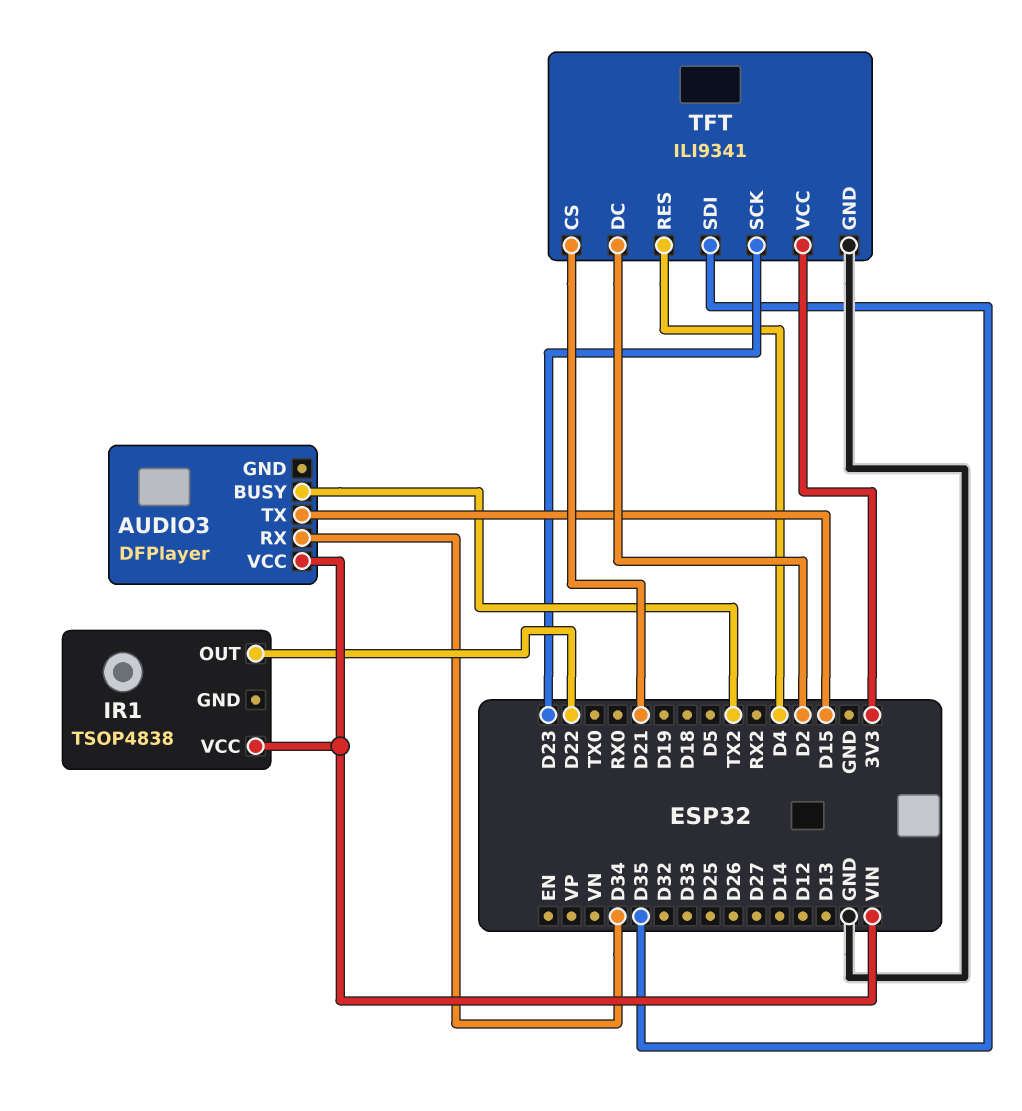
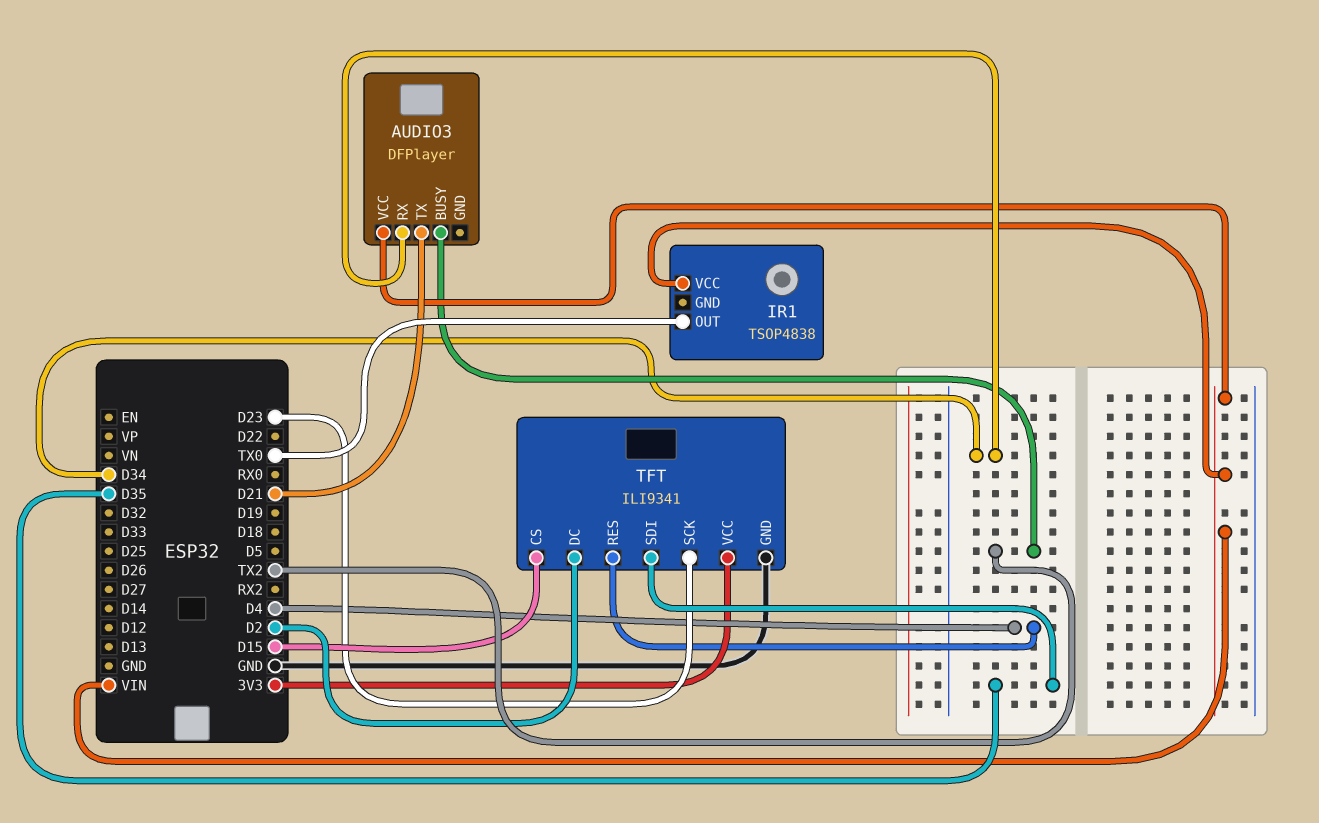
AUDIO3 pin TX: D15 -> D21
IR1 pin OUT: D22 -> TX0
TFT pin CS: D21 -> D15

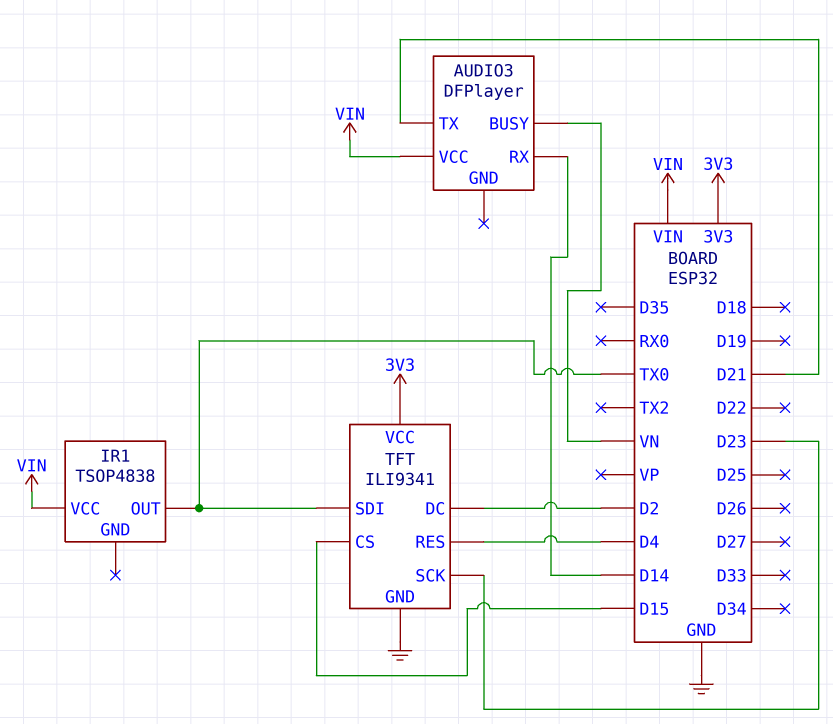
AUDIO3 pin BUSY: TX2 -> VN
AUDIO3 pin RX: D34 -> D14
TFT pin SDI: D35 -> TX0

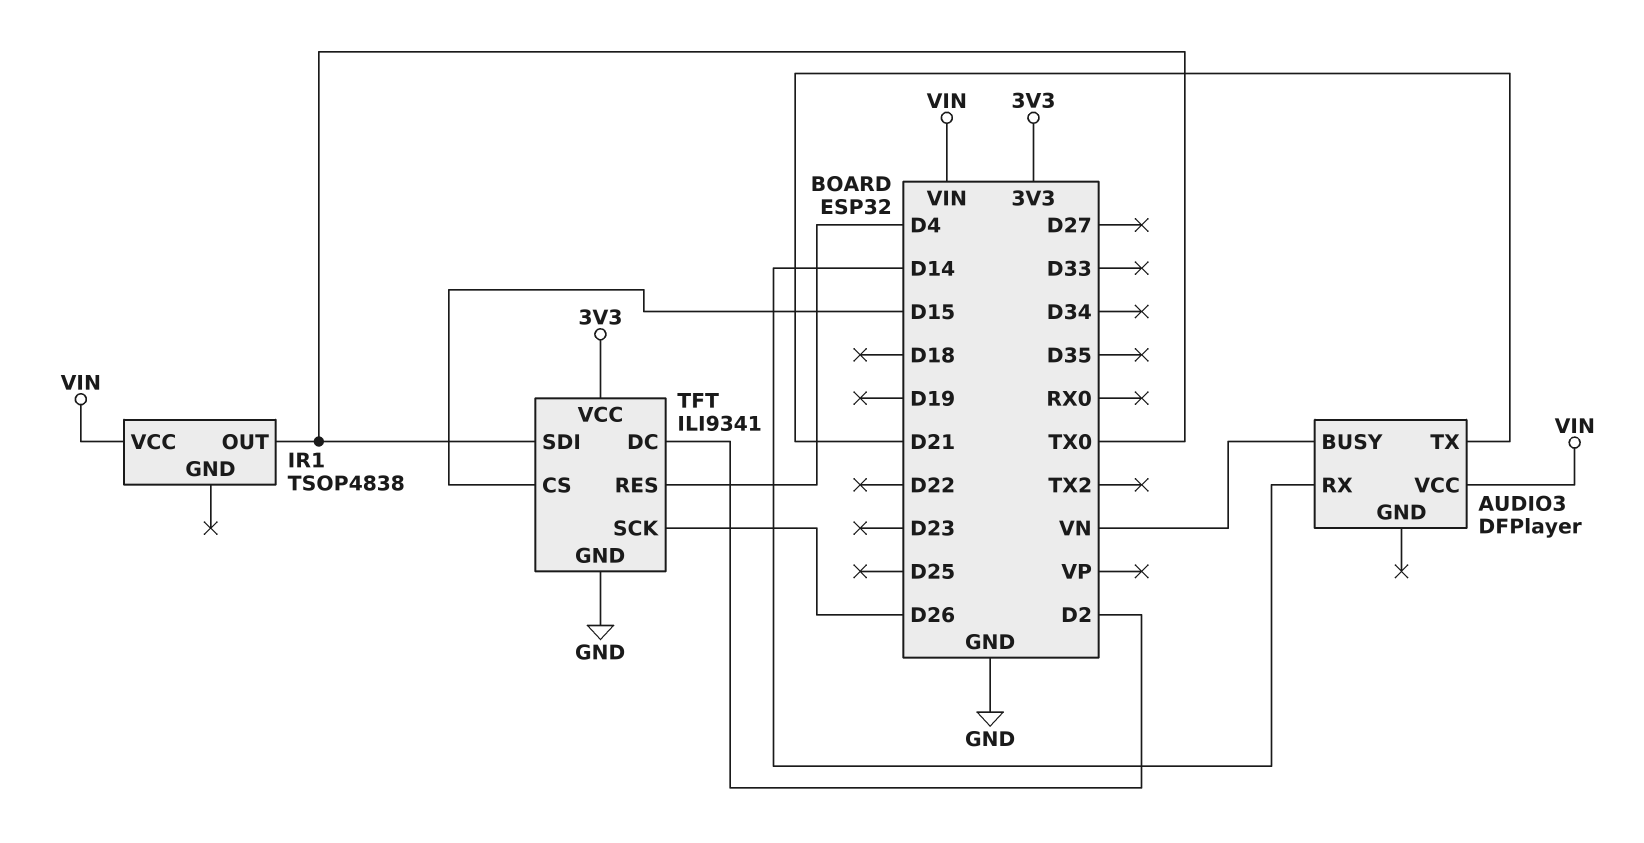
TFT pin SCK: D23 -> D26

